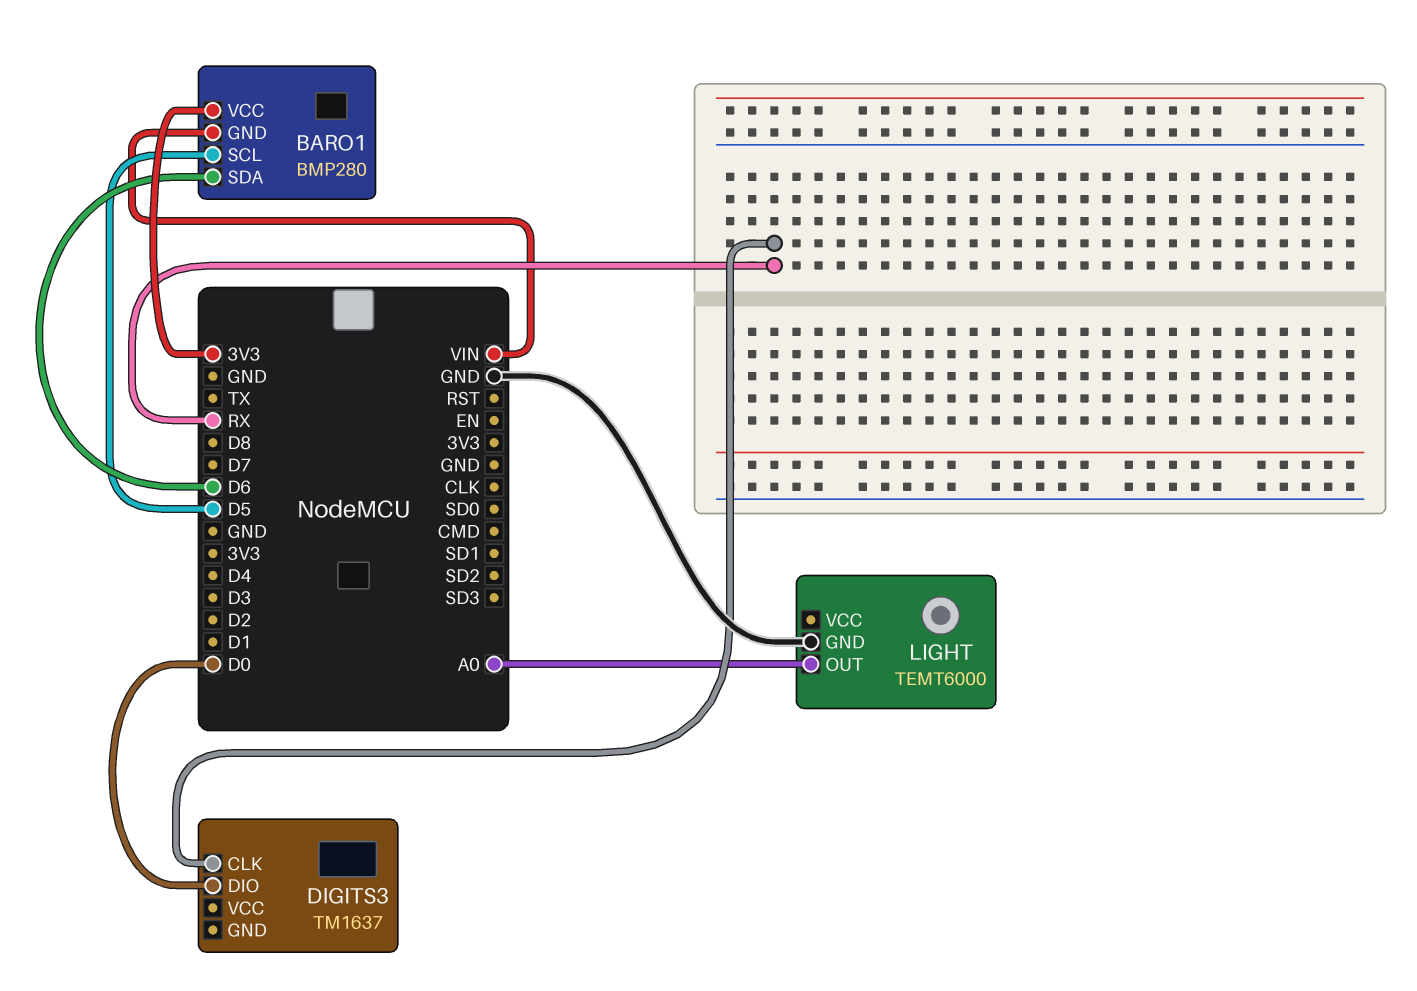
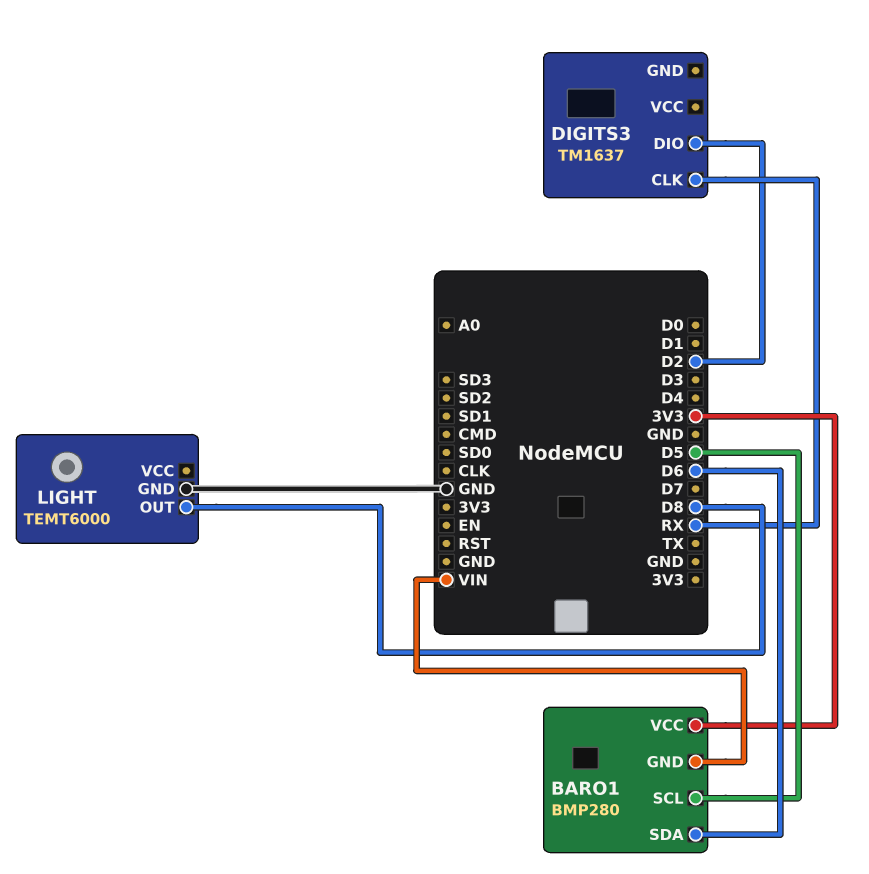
DIGITS3 pin DIO: D0 -> D2
LIGHT pin OUT: A0 -> D8

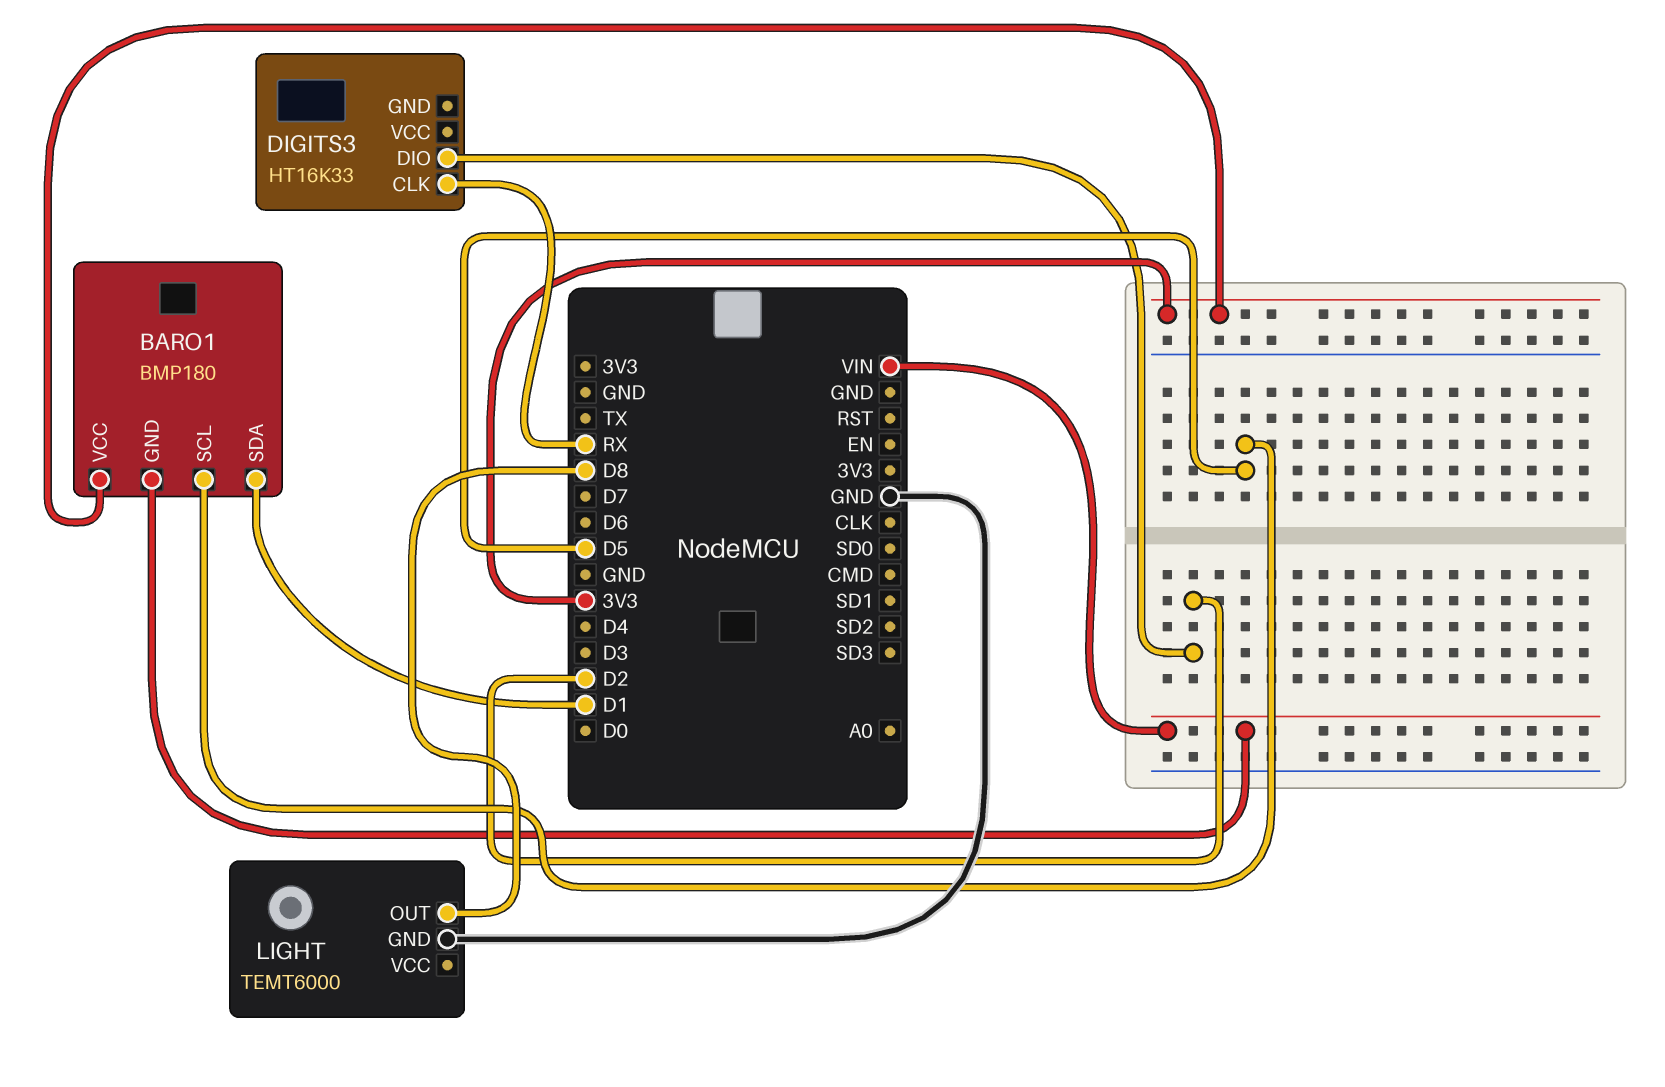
BARO1: BMP280 -> BMP180
BARO1 pin SDA: D6 -> D1
DIGITS3: TM1637 -> HT16K33

